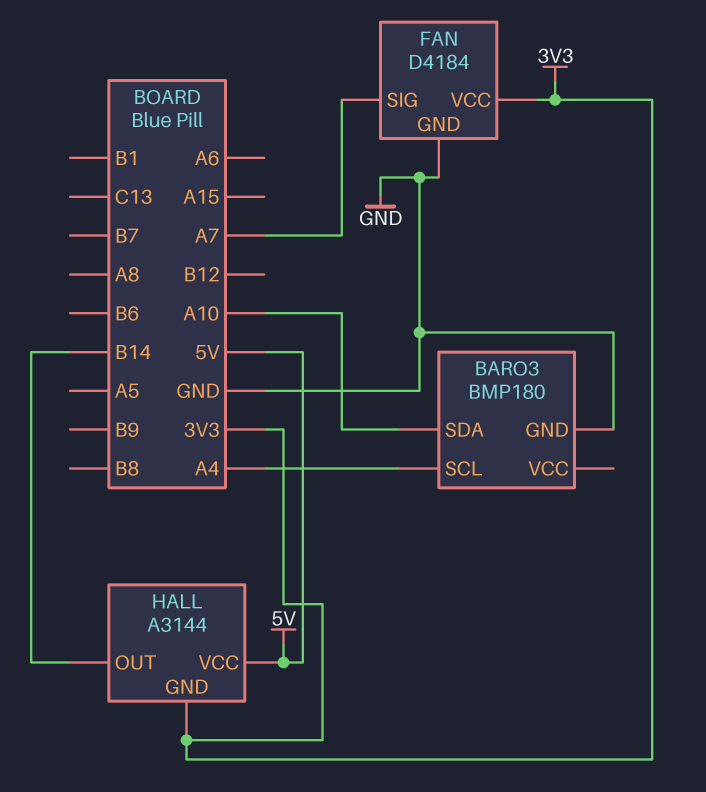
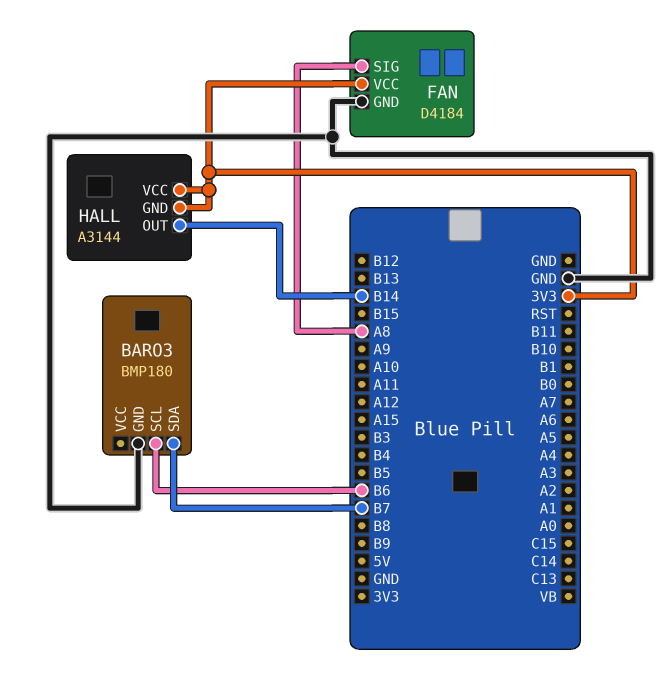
BARO3 pin SCL: A4 -> B6
BARO3 pin SDA: A10 -> B7
FAN pin SIG: A7 -> A8
HALL pin VCC: 5V -> 3V3

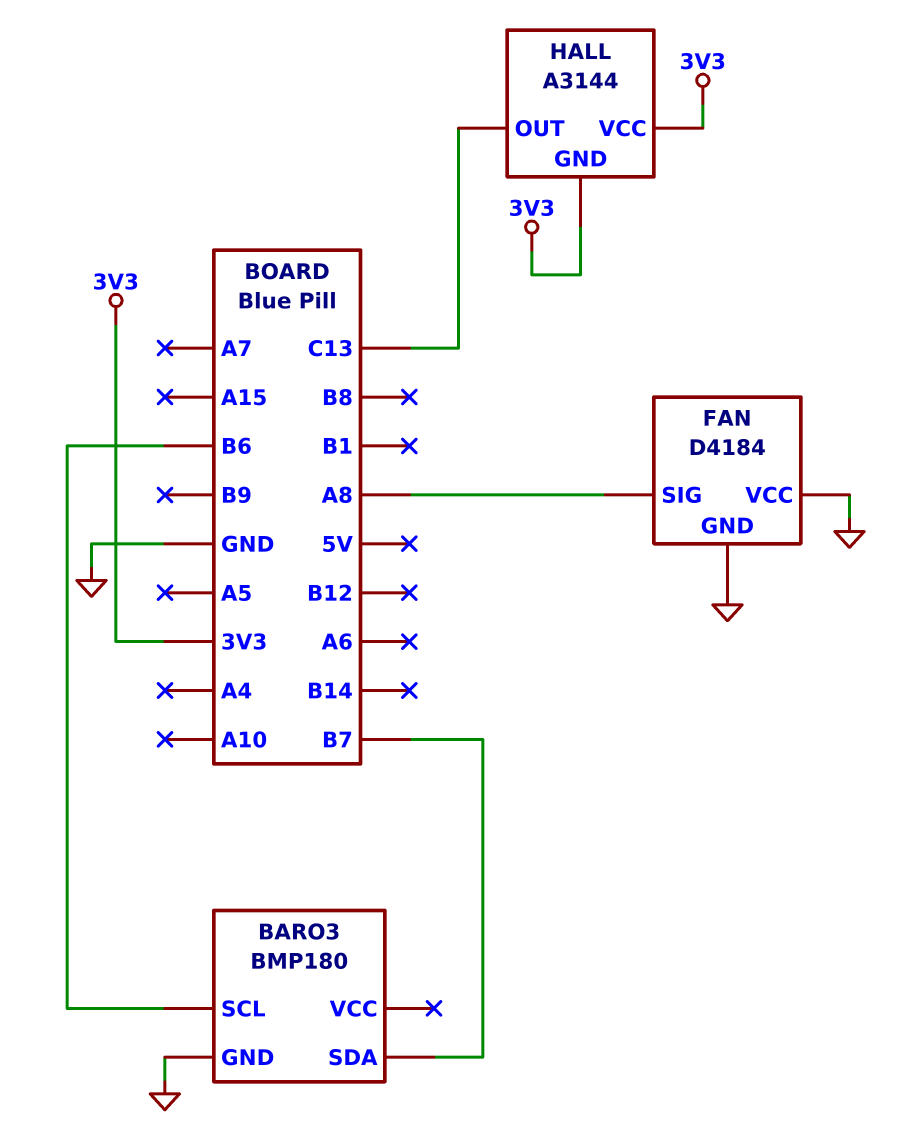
FAN pin VCC: 3V3 -> GND
HALL pin OUT: B14 -> C13

